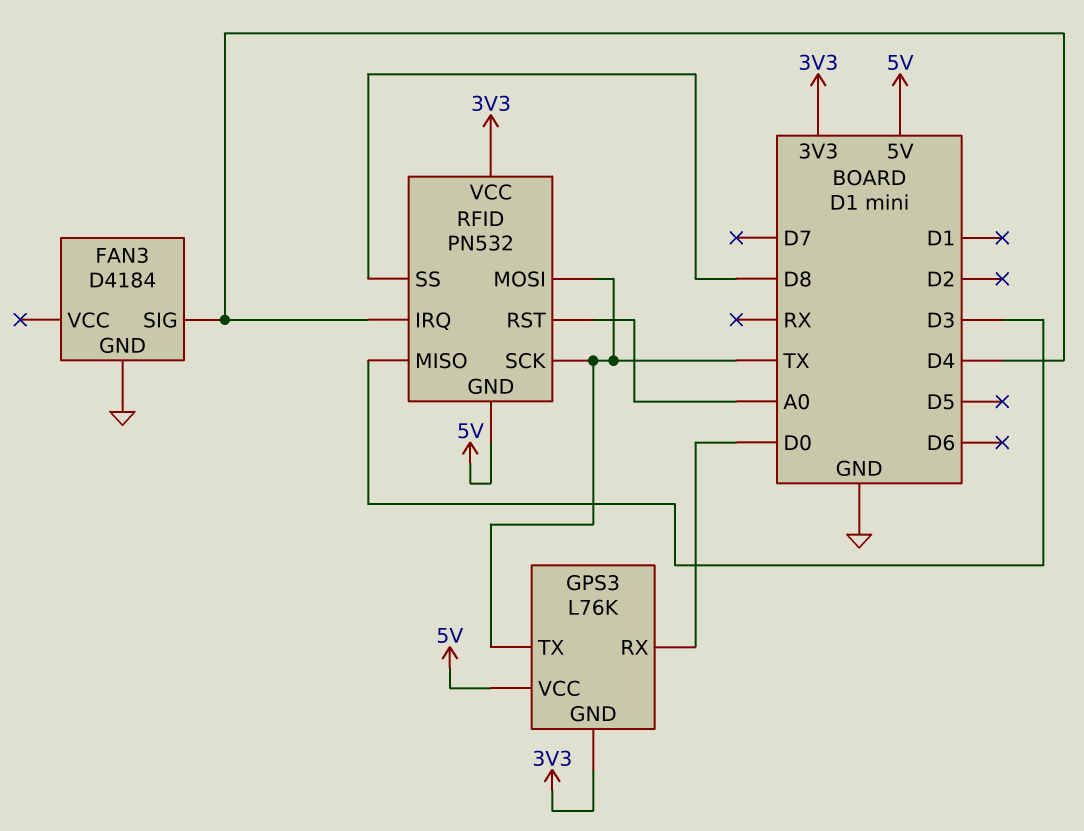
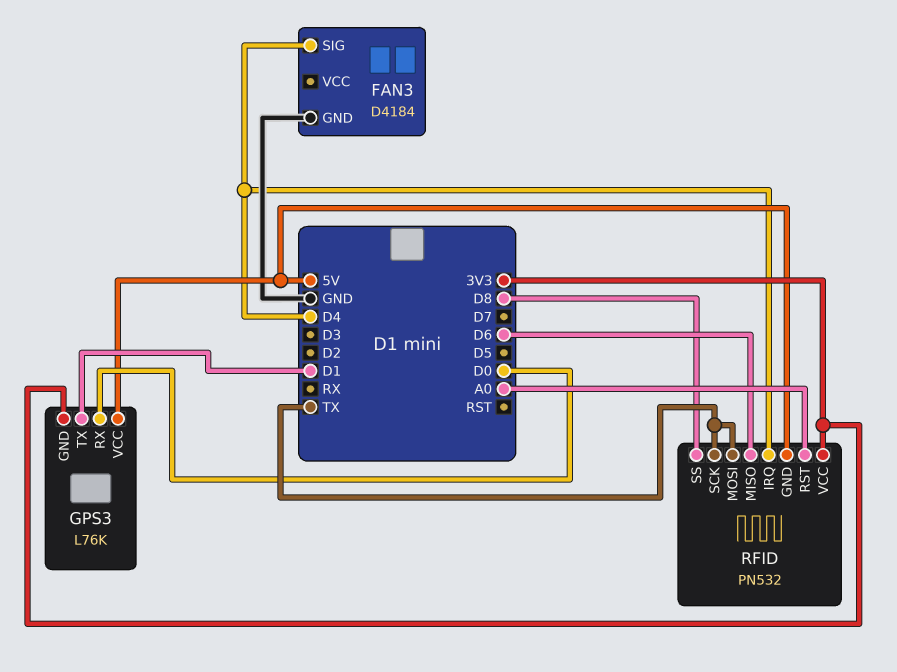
GPS3 pin TX: TX -> D1
RFID pin MISO: D3 -> D6

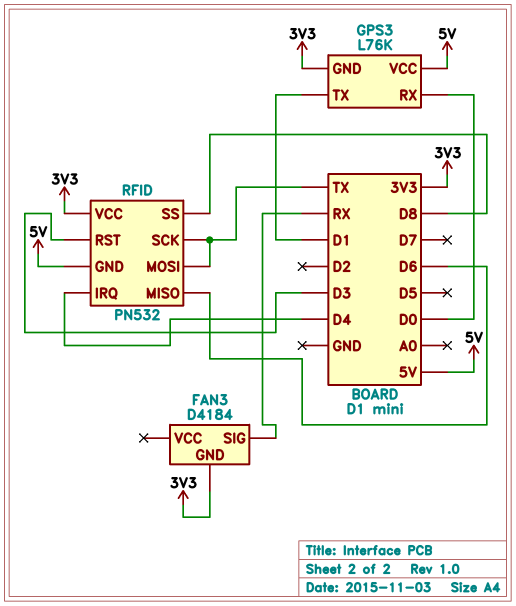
FAN3 pin GND: GND -> 3V3
FAN3 pin SIG: D4 -> RX
RFID pin RST: A0 -> D3

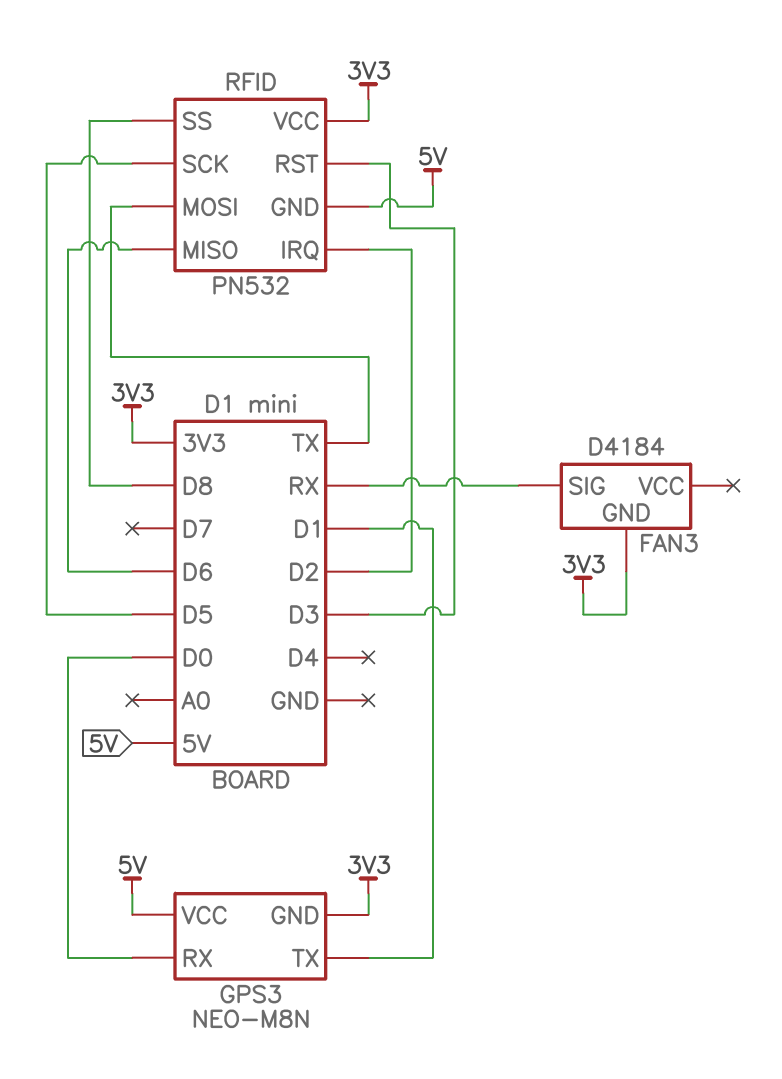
GPS3: L76K -> NEO-M8N
RFID pin IRQ: D4 -> D2
RFID pin SCK: TX -> D5

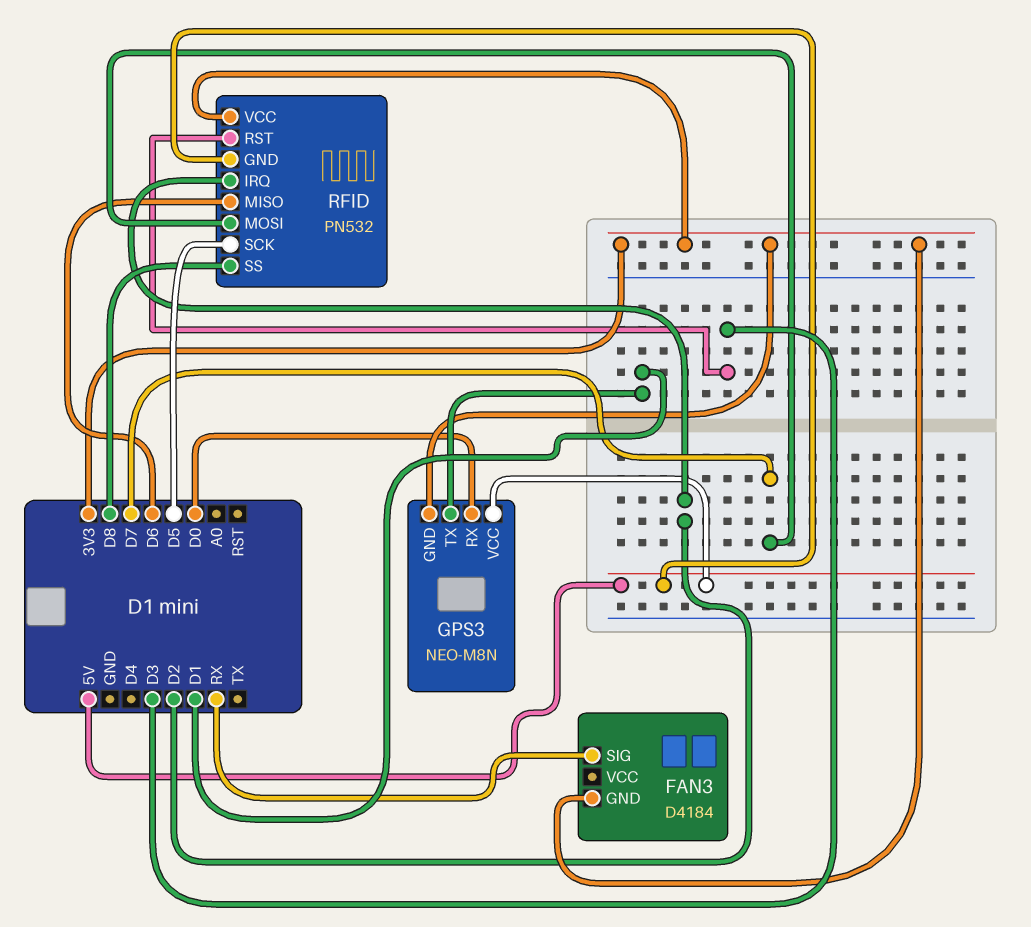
RFID pin MOSI: TX -> D7

